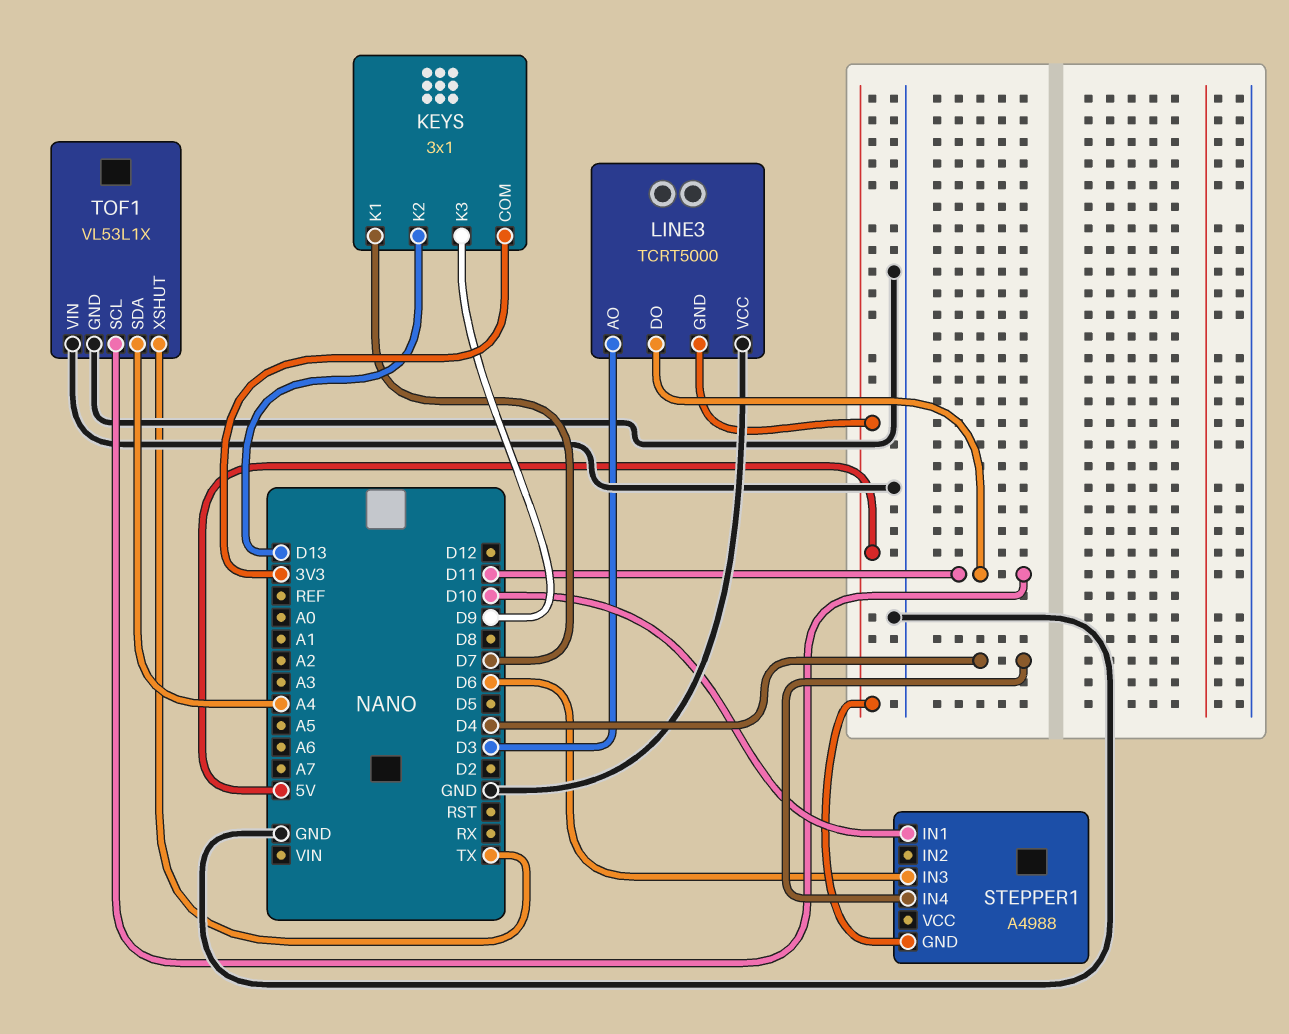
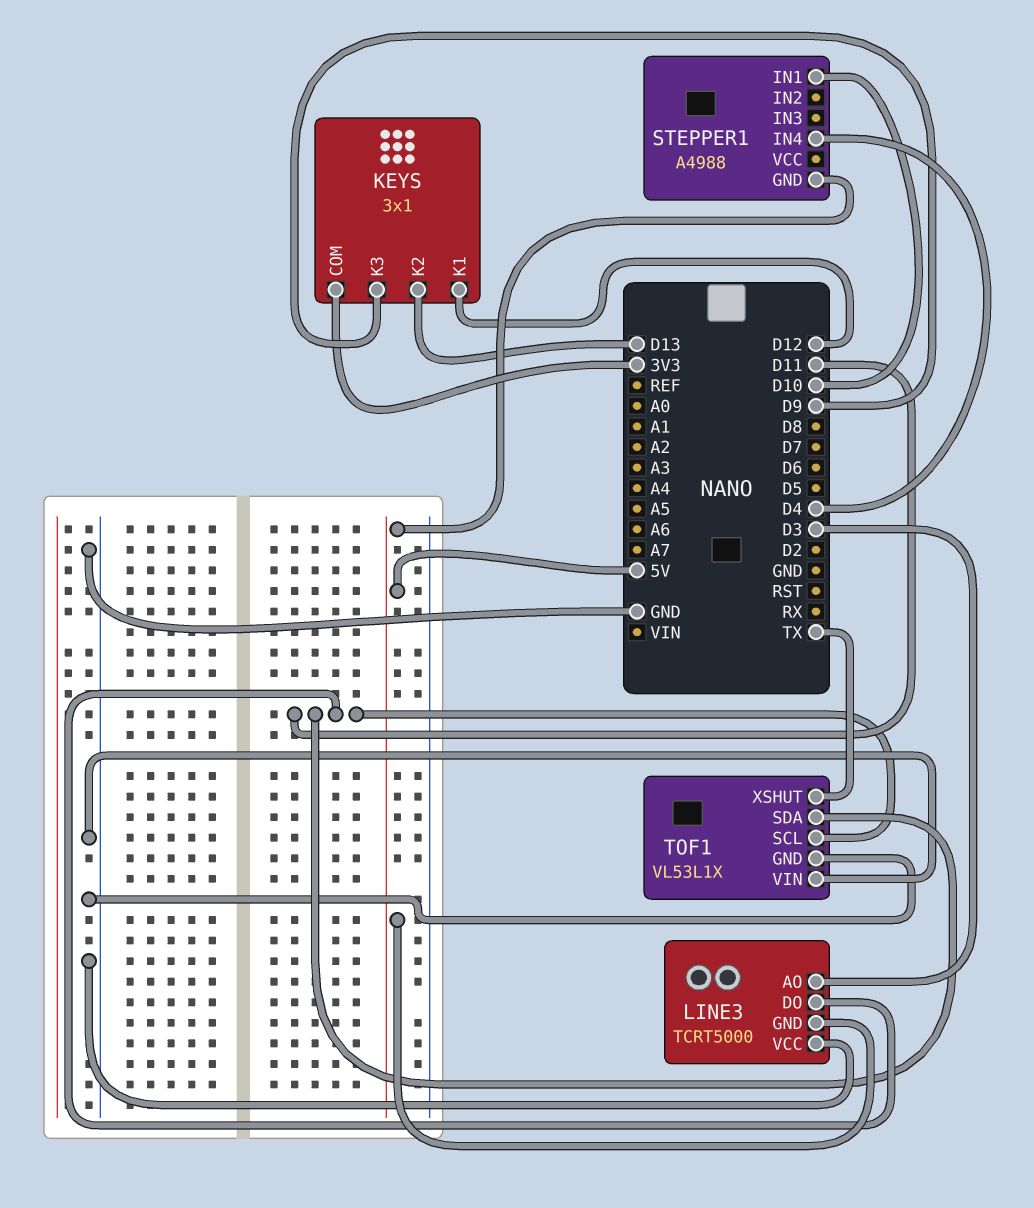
KEYS pin K1: D7 -> D12
STEPPER1 pin IN3: D6 -> none
TOF1 pin SDA: A4 -> D11

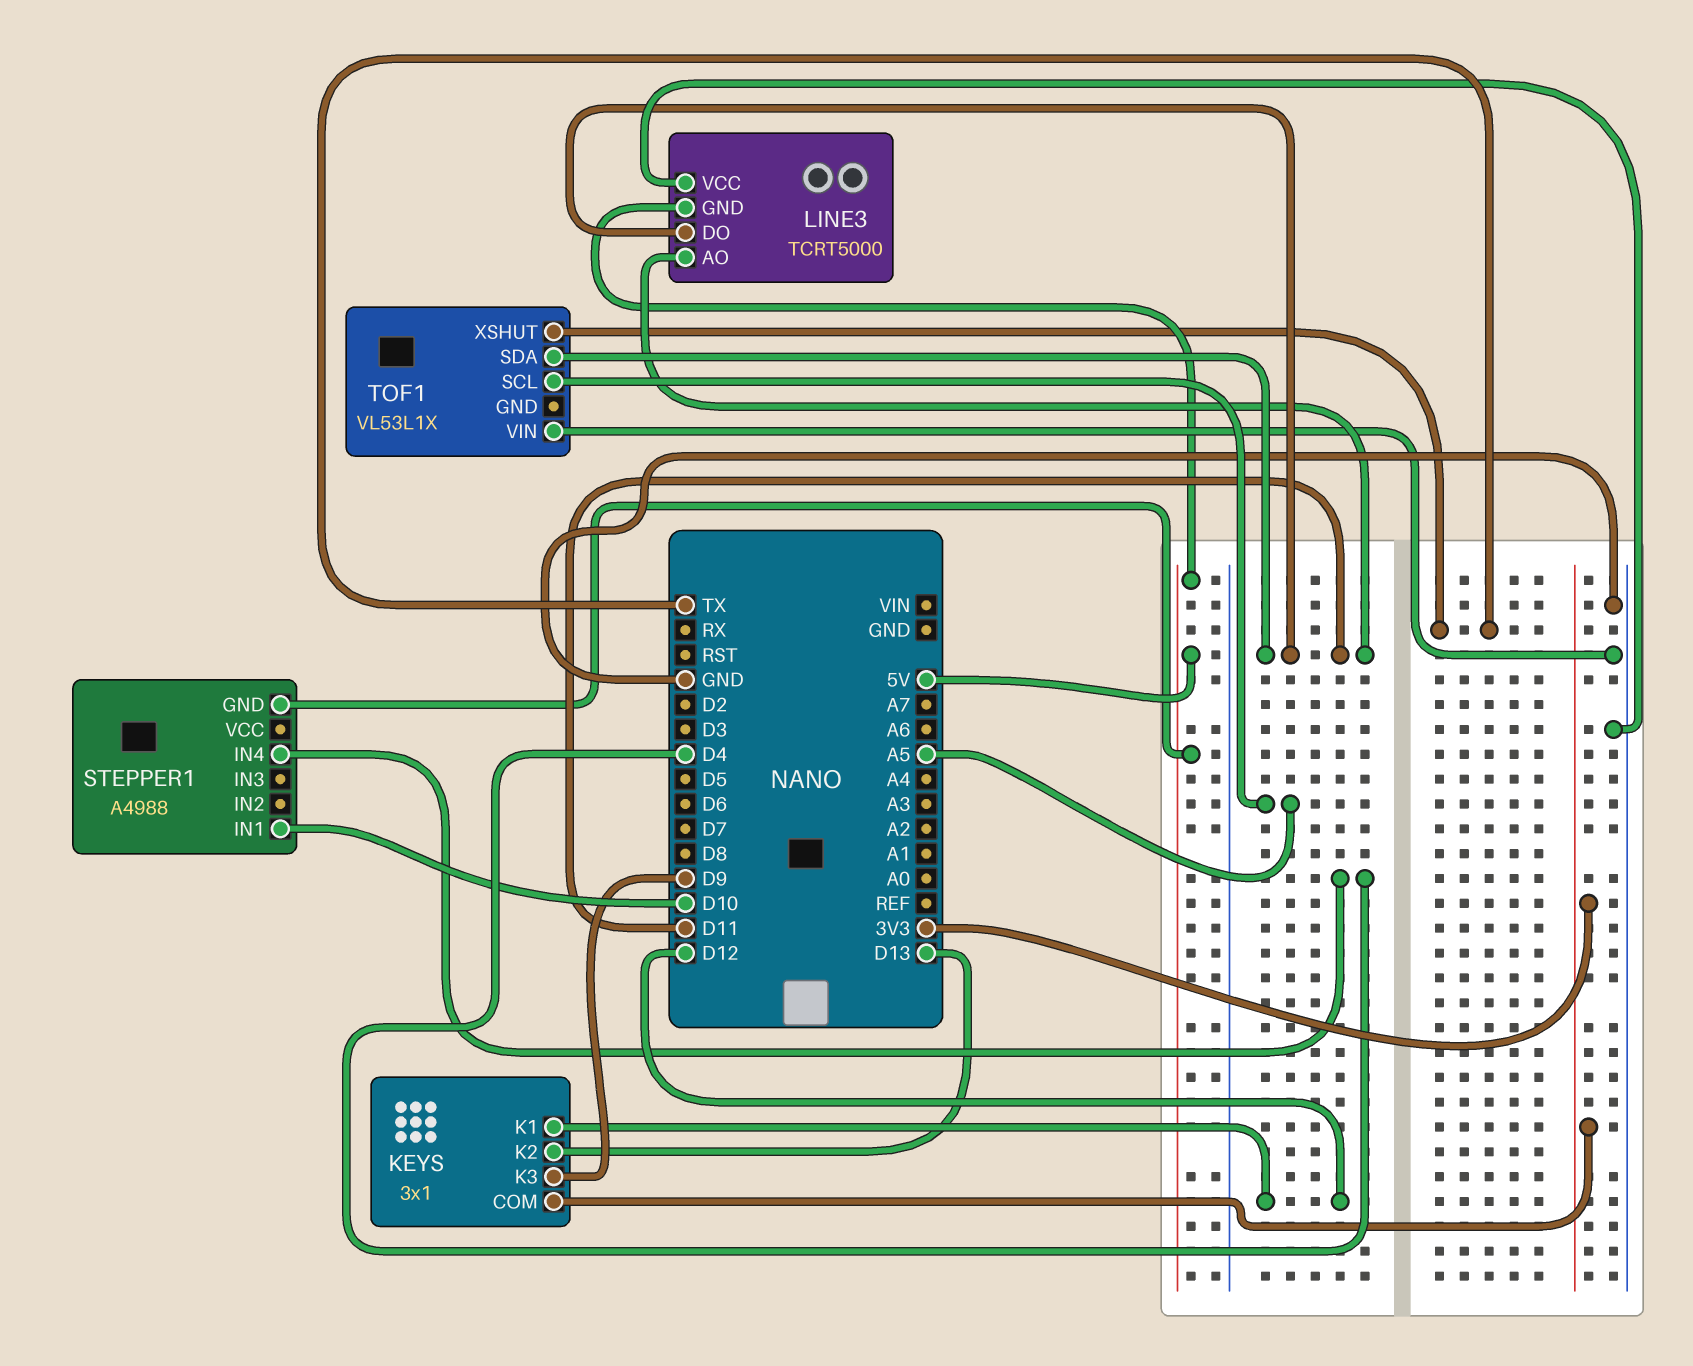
LINE3 pin AO: D3 -> D11
TOF1 pin GND: GND -> none
TOF1 pin SCL: D11 -> A5

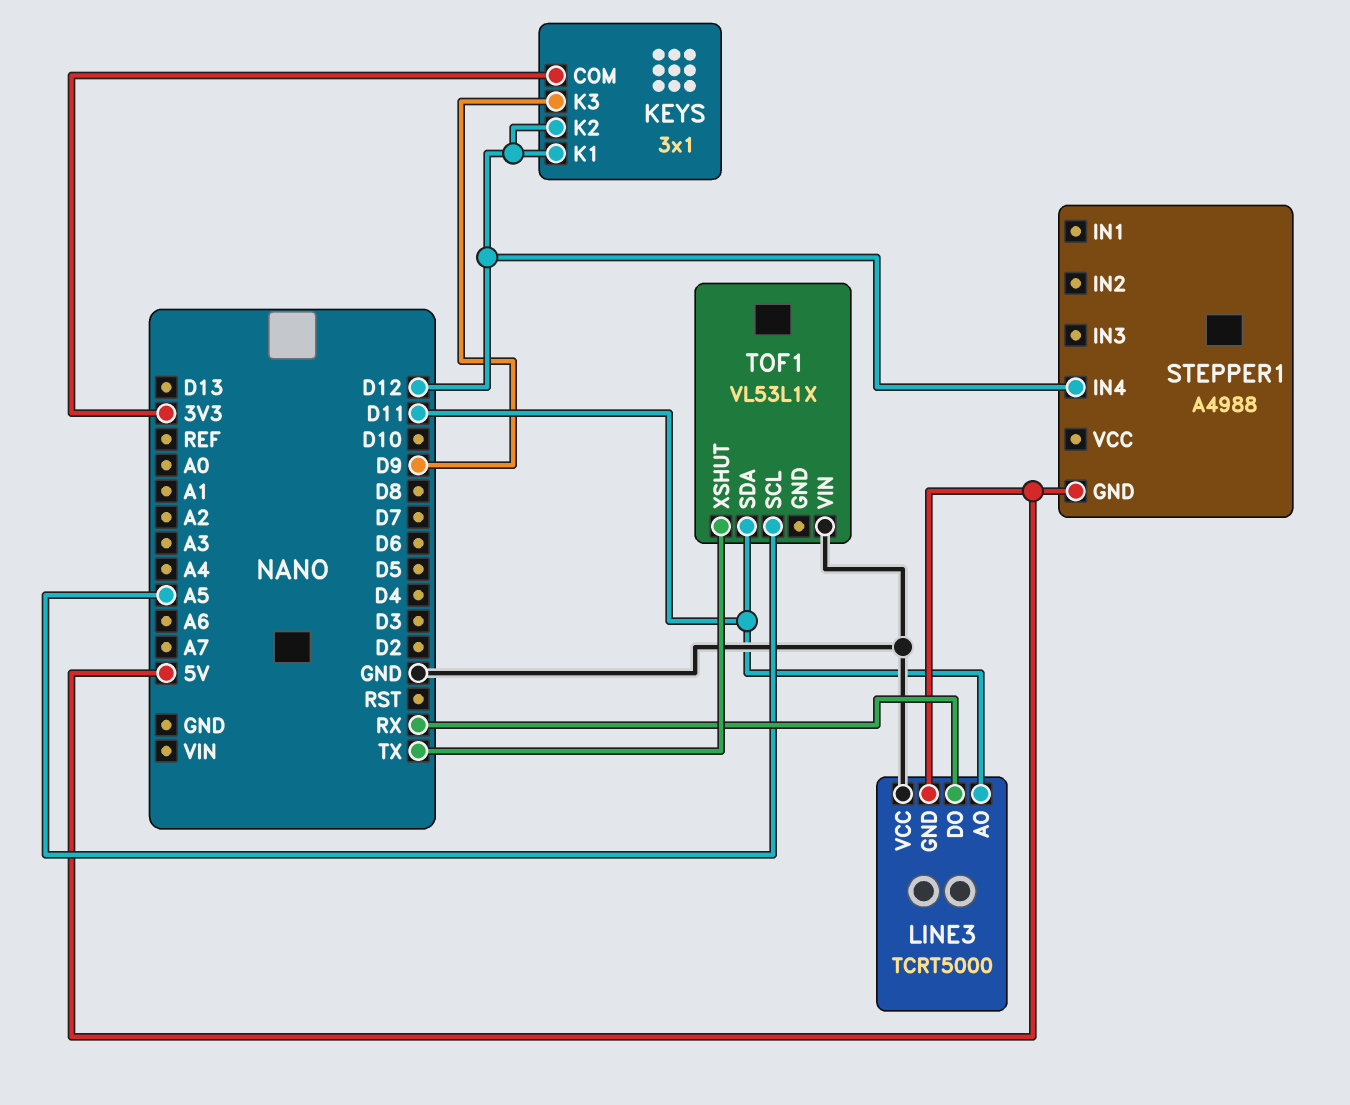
KEYS pin K2: D13 -> D12
LINE3 pin DO: D11 -> RX
STEPPER1 pin IN1: D10 -> none
STEPPER1 pin IN4: D4 -> D12

